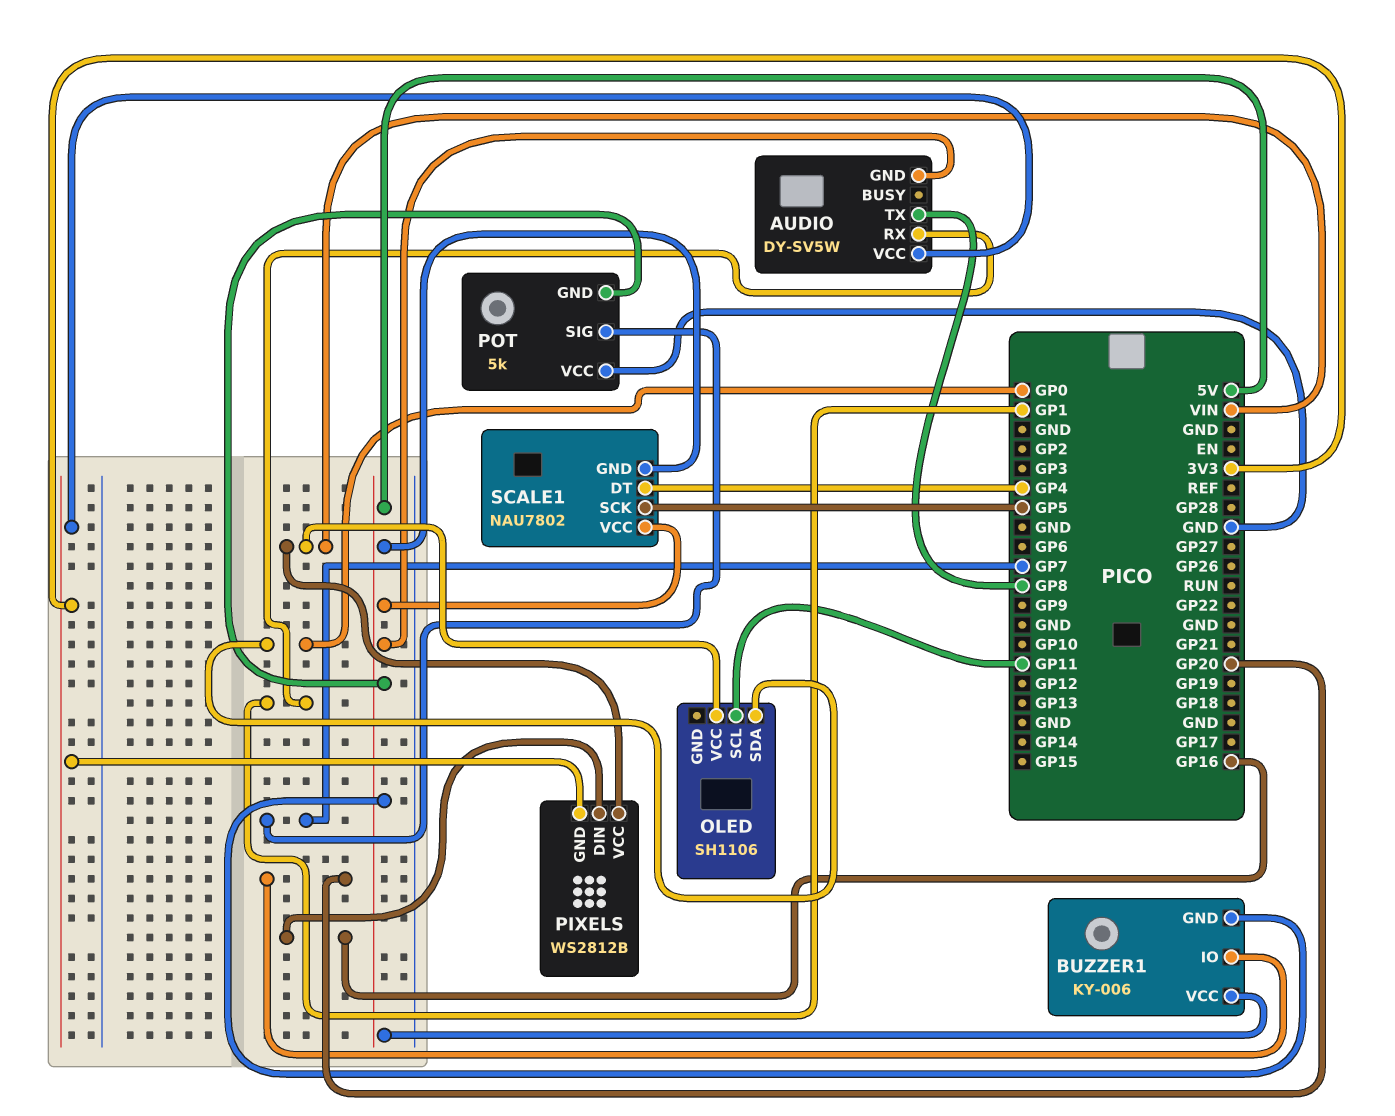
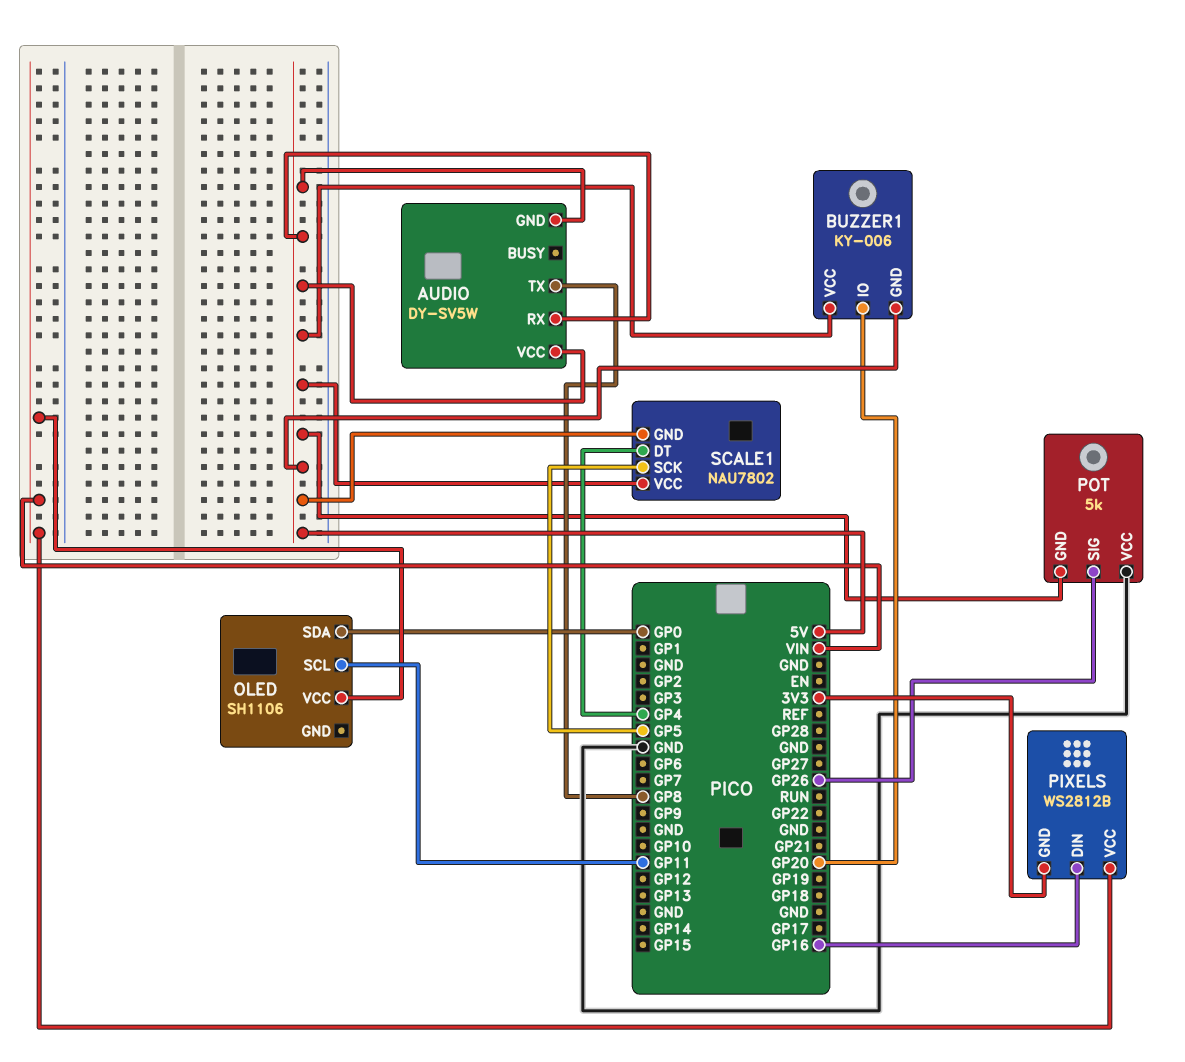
AUDIO pin RX: GP1 -> 5V
AUDIO pin VCC: 3V3 -> 5V
POT pin SIG: GP7 -> GP26

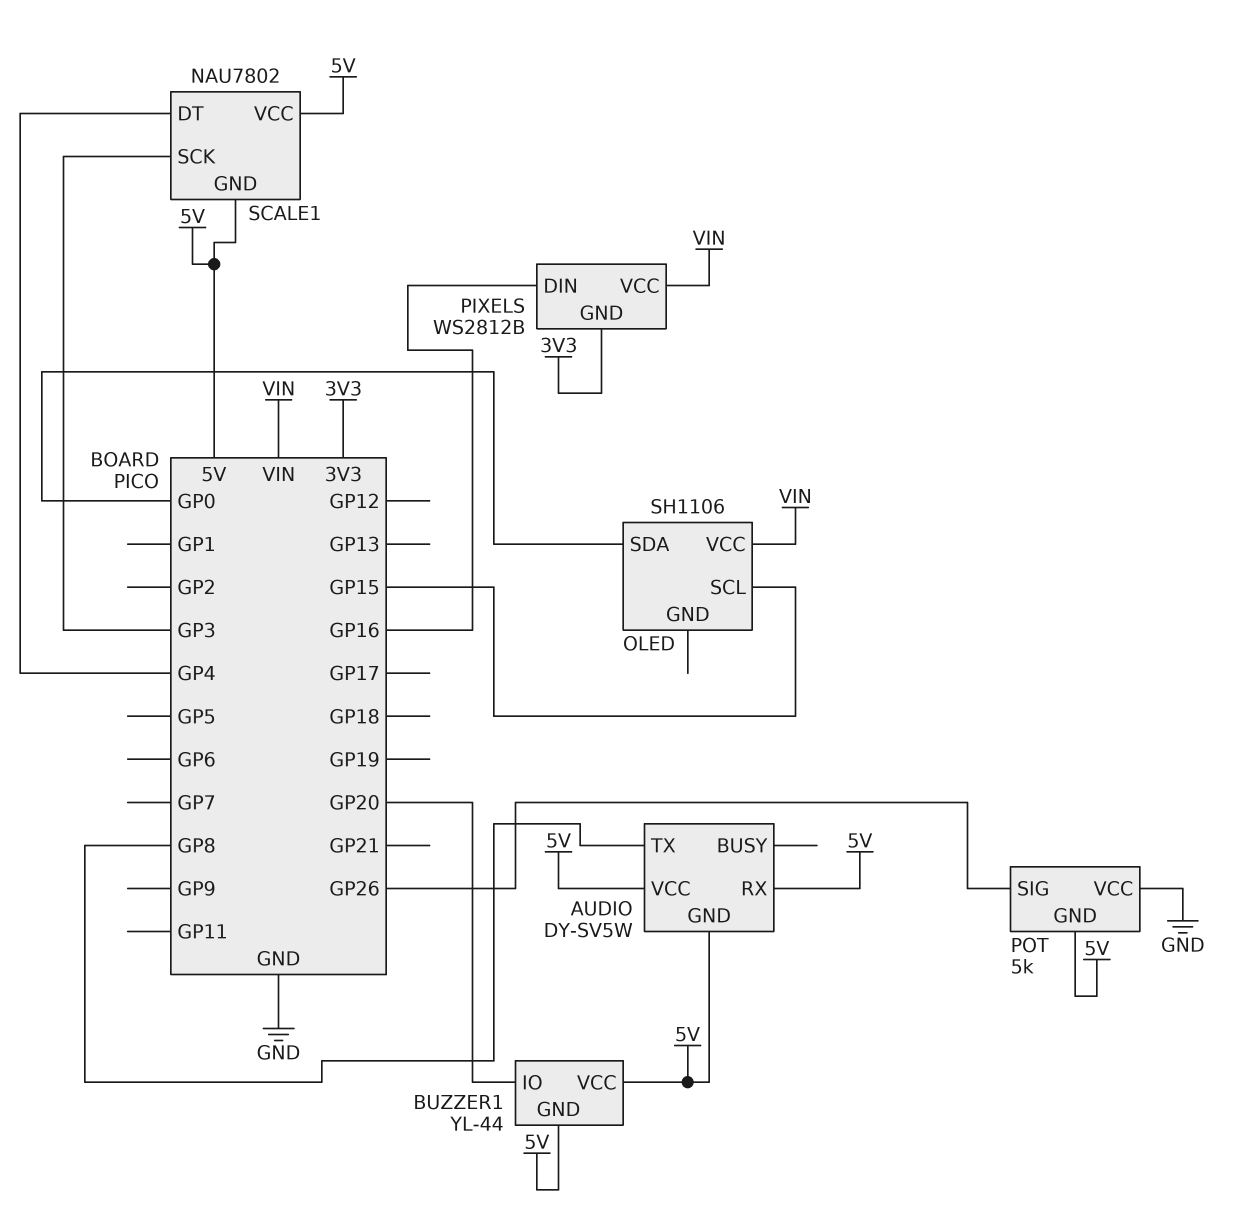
BUZZER1: KY-006 -> YL-44
OLED pin SCL: GP11 -> GP15
SCALE1 pin SCK: GP5 -> GP3

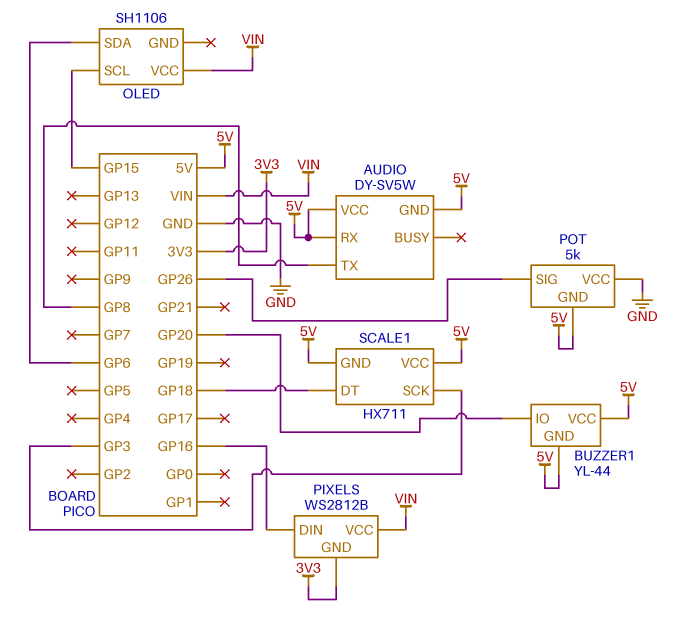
OLED pin SDA: GP0 -> GP6
SCALE1: NAU7802 -> HX711
SCALE1 pin DT: GP4 -> GP18

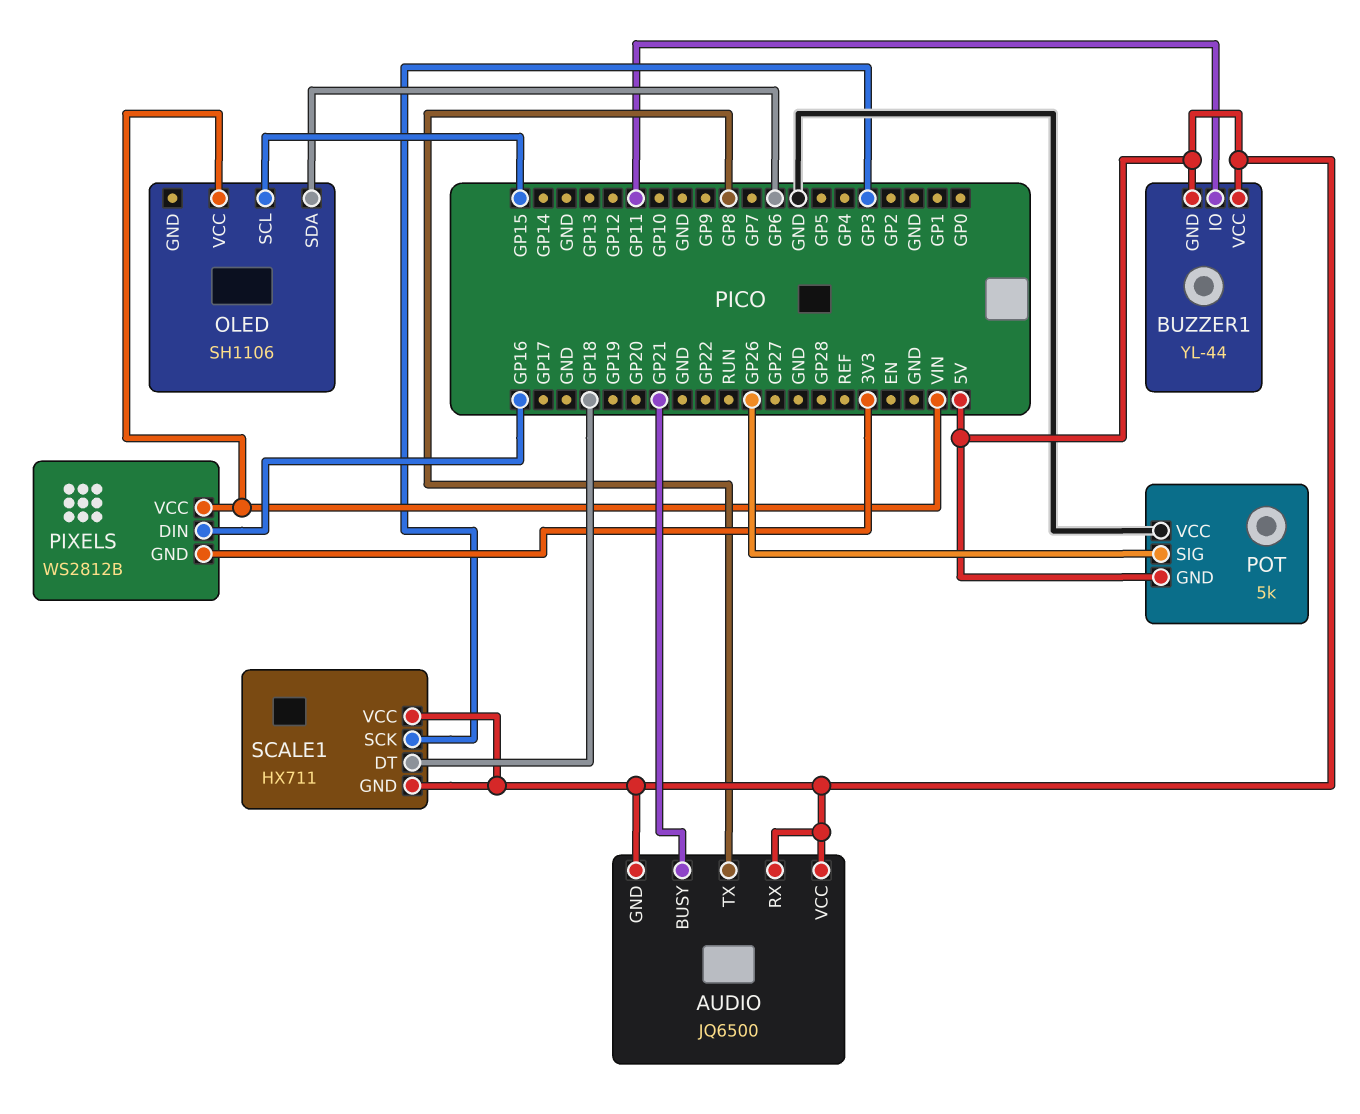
AUDIO: DY-SV5W -> JQ6500
AUDIO pin BUSY: none -> GP21
BUZZER1 pin IO: GP20 -> GP11

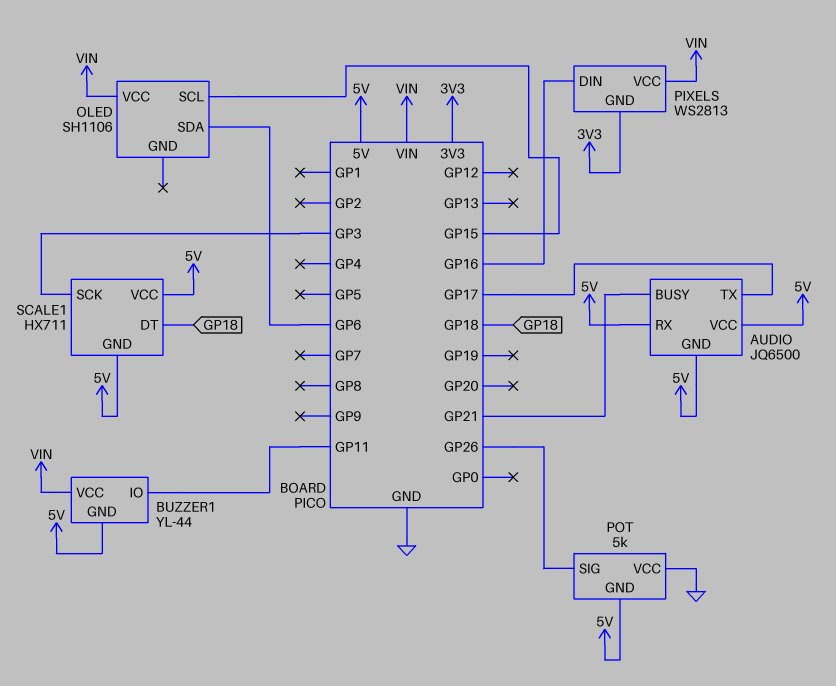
AUDIO pin TX: GP8 -> GP17
BUZZER1 pin VCC: 5V -> VIN
PIXELS: WS2812B -> WS2813

